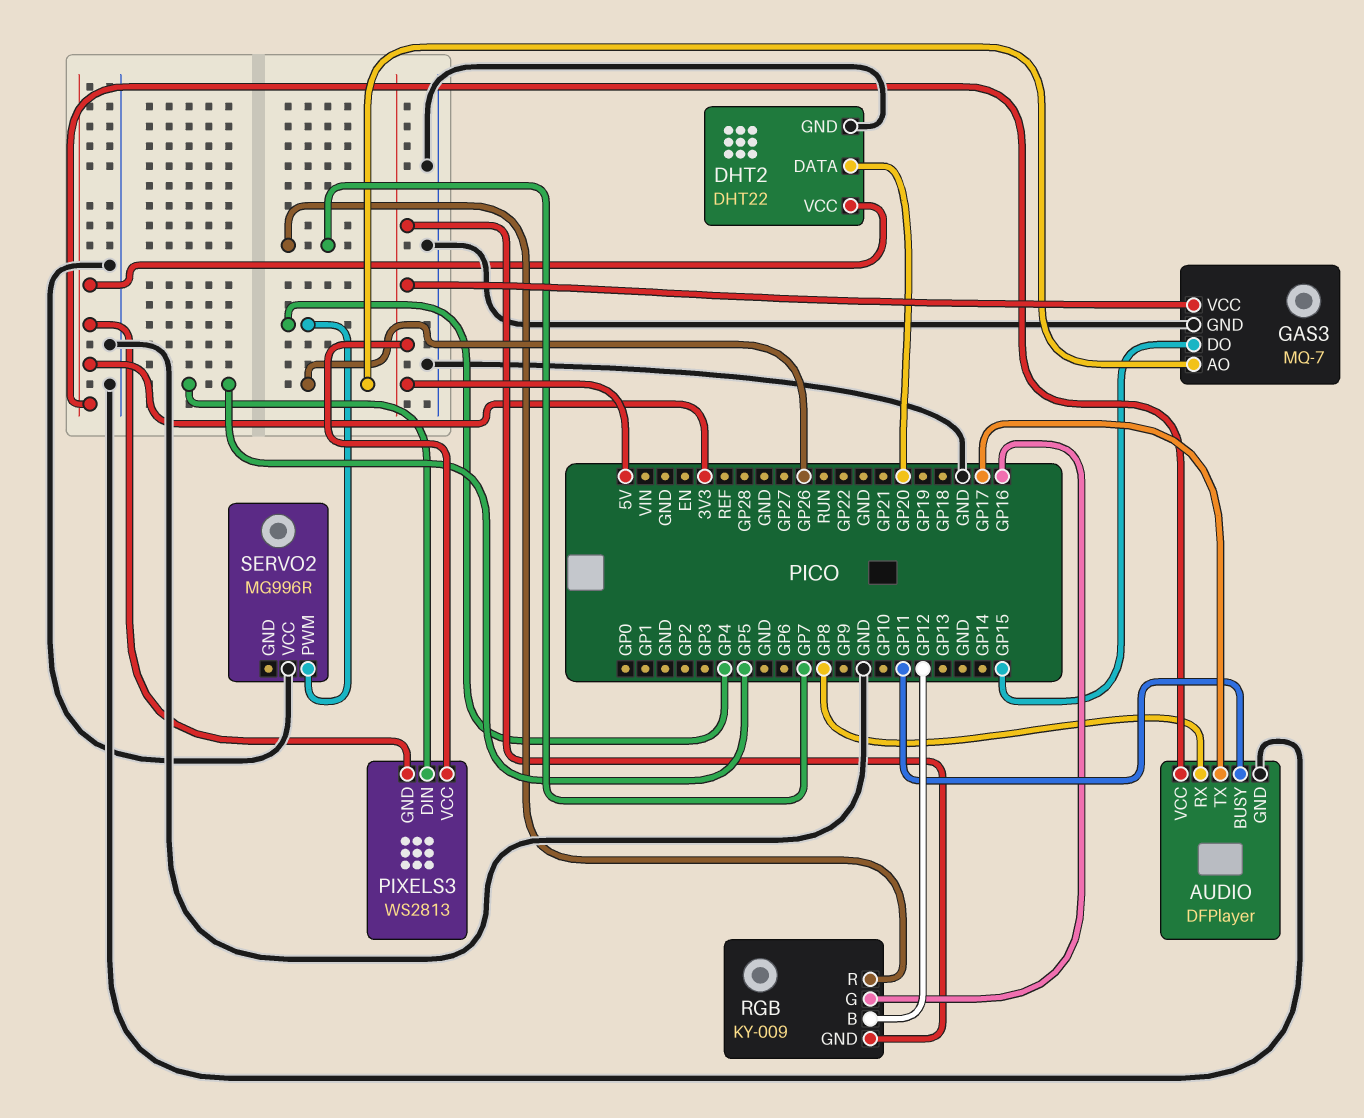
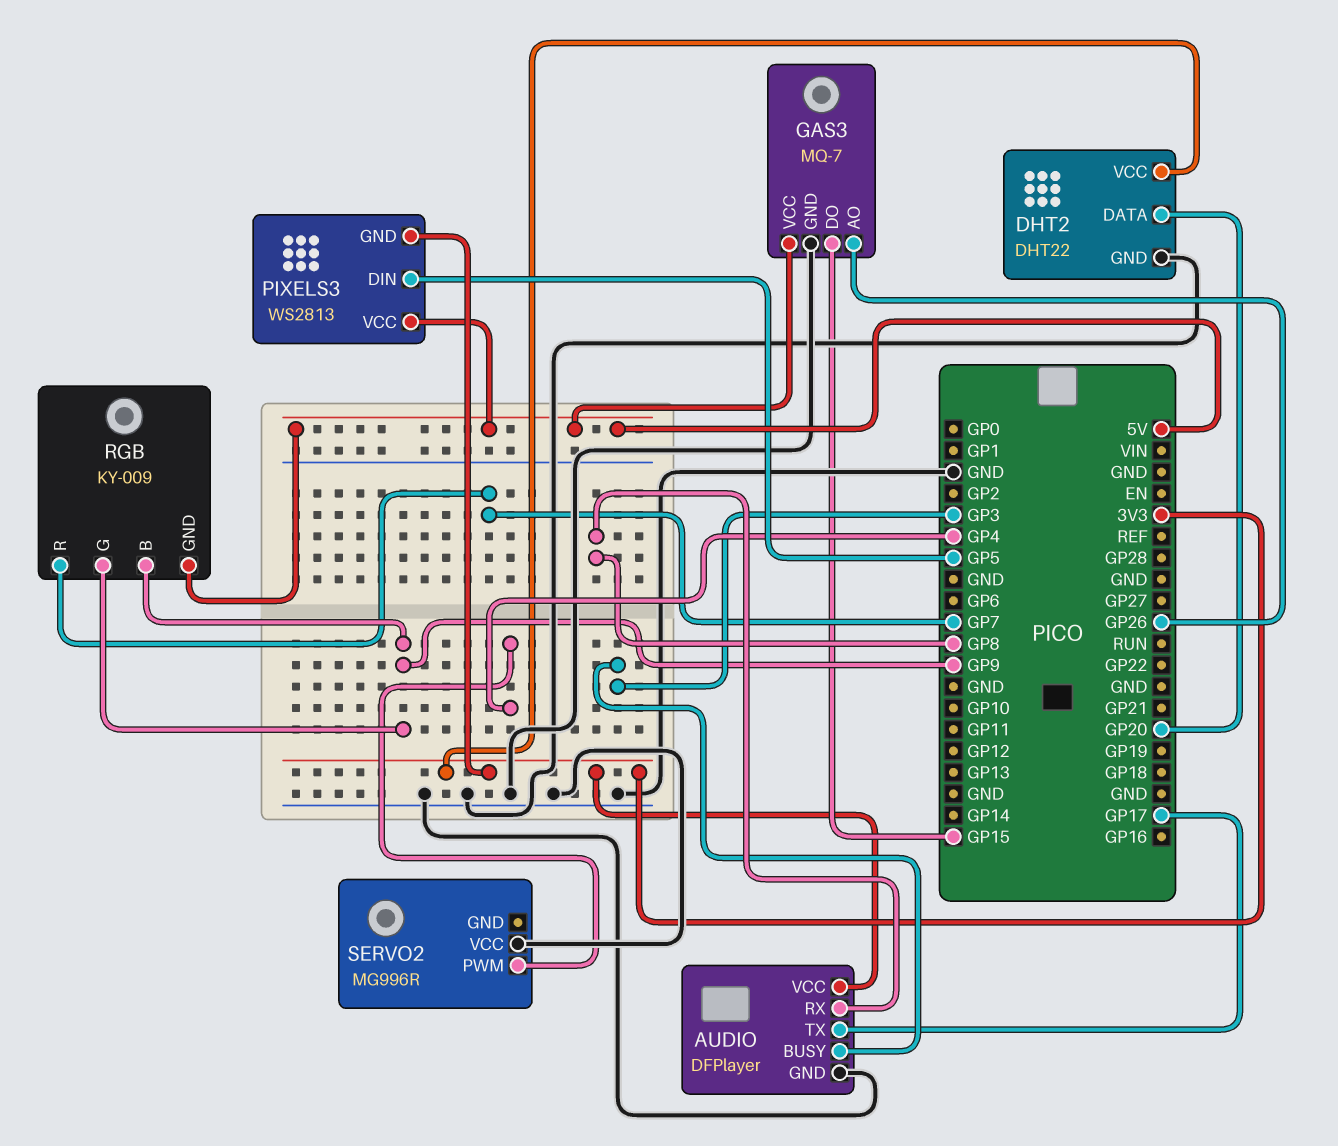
AUDIO pin BUSY: GP11 -> GP3
RGB pin B: GP12 -> GP9
RGB pin G: GP16 -> GP9

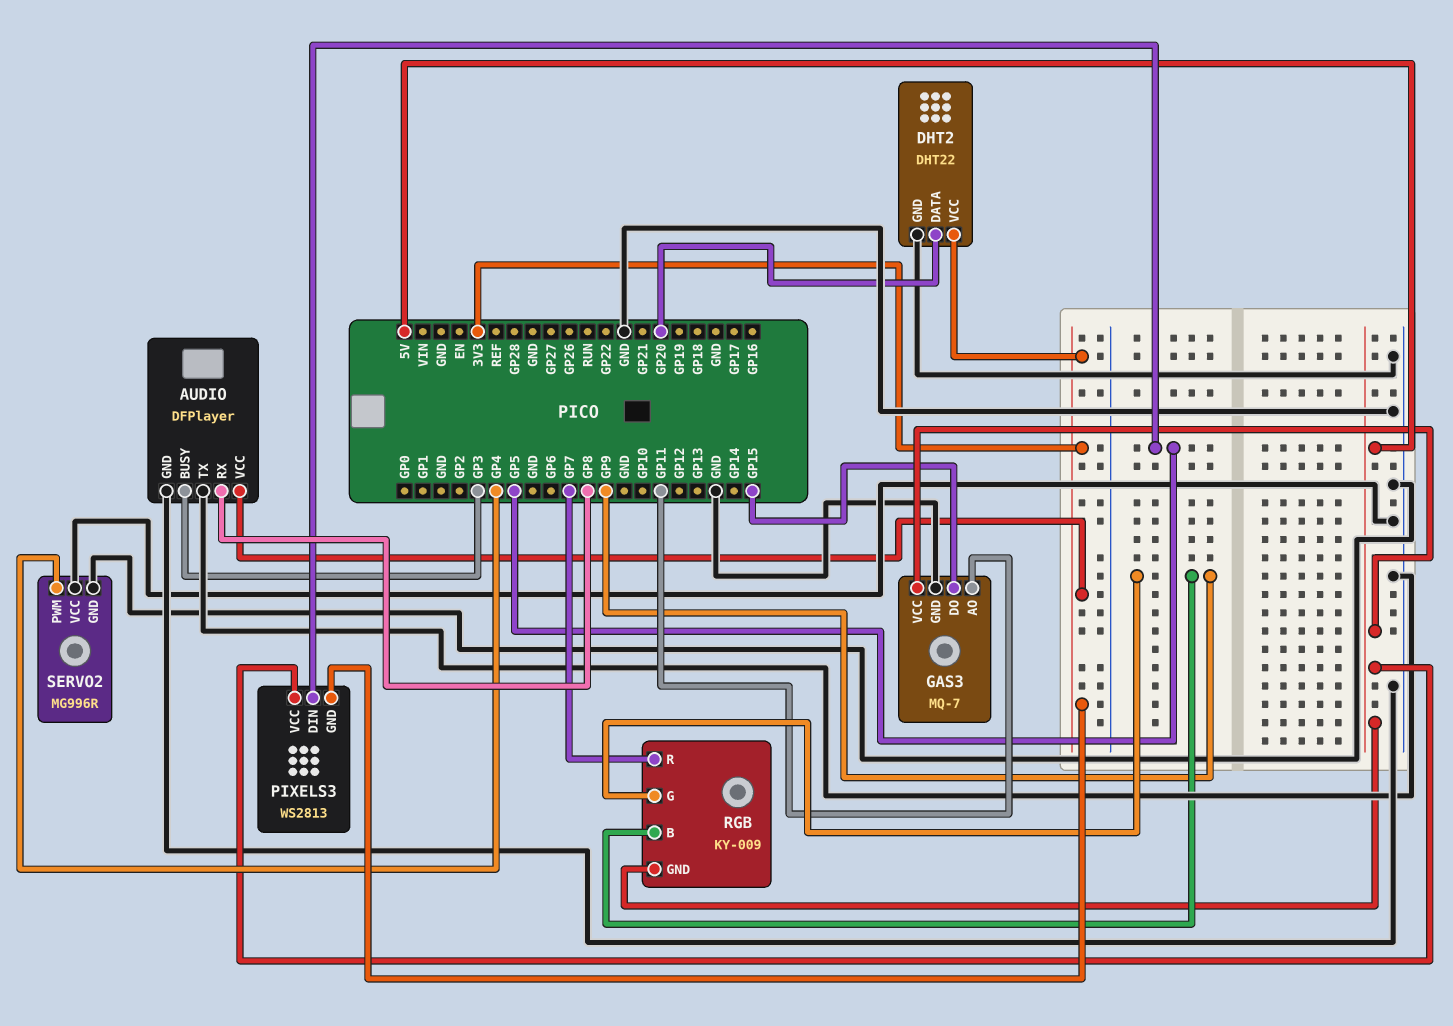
AUDIO pin TX: GP17 -> GND
GAS3 pin AO: GP26 -> GP11
SERVO2 pin GND: none -> GND

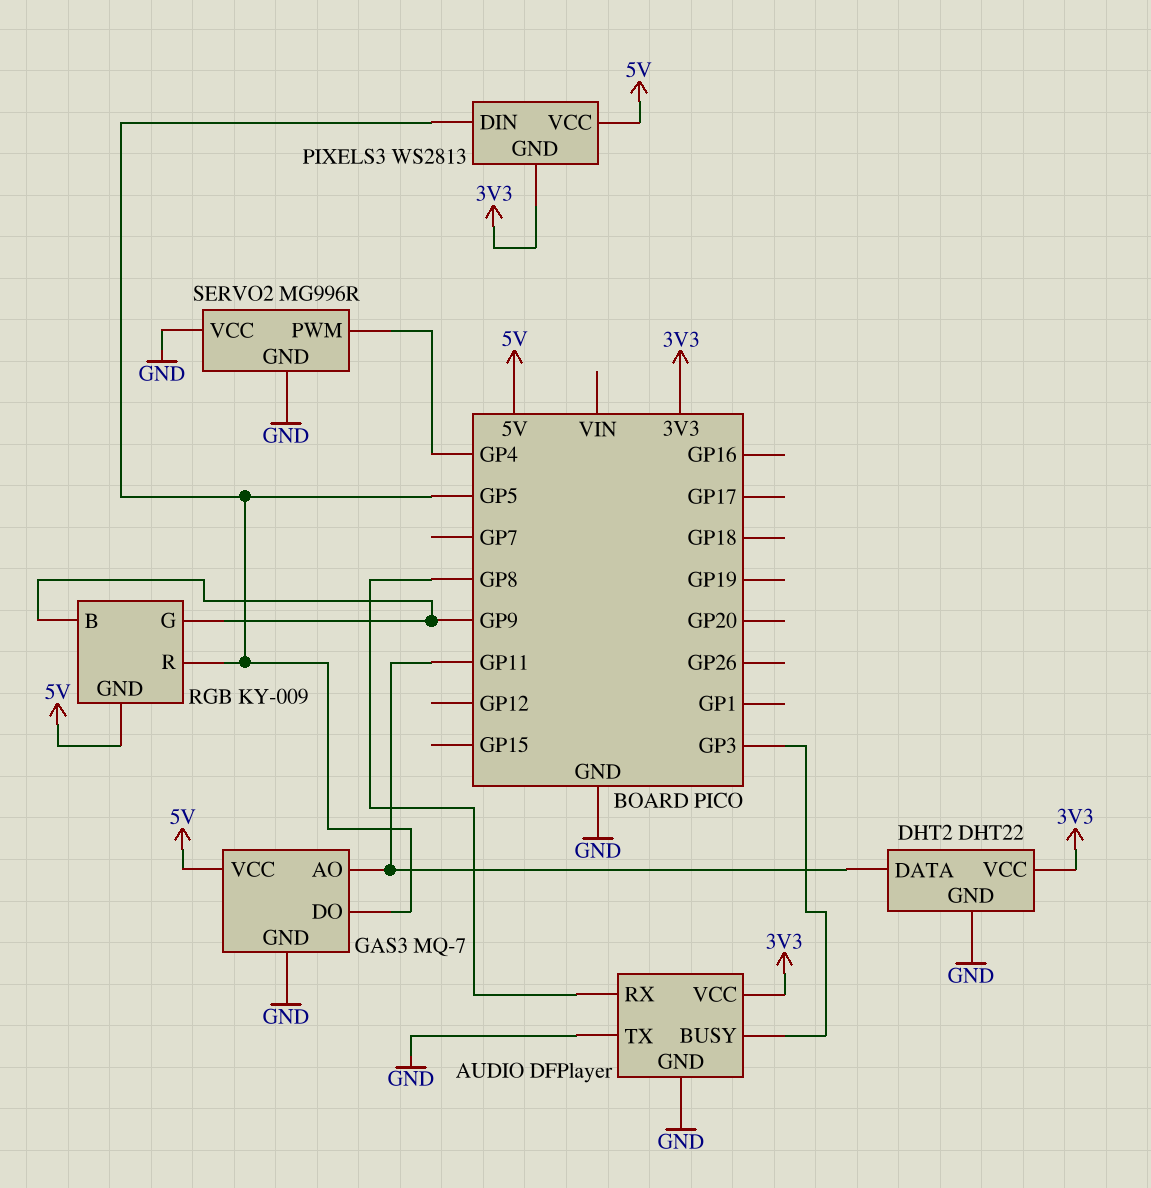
DHT2 pin DATA: GP20 -> GP11
GAS3 pin DO: GP15 -> GP5
RGB pin R: GP7 -> GP5

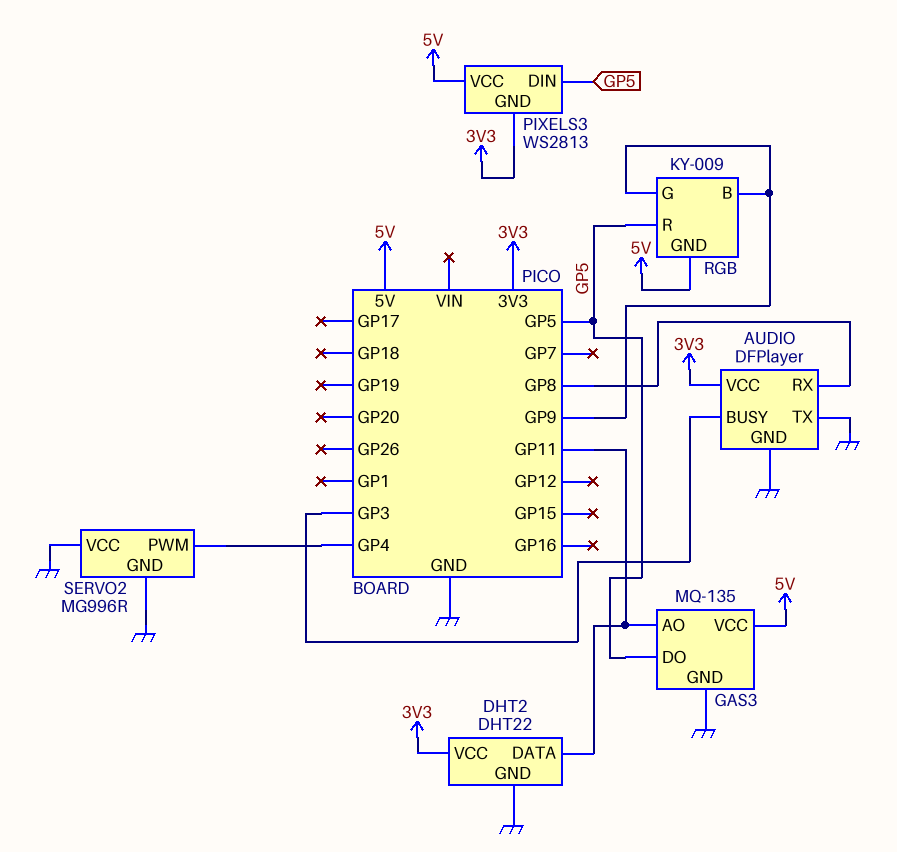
GAS3: MQ-7 -> MQ-135

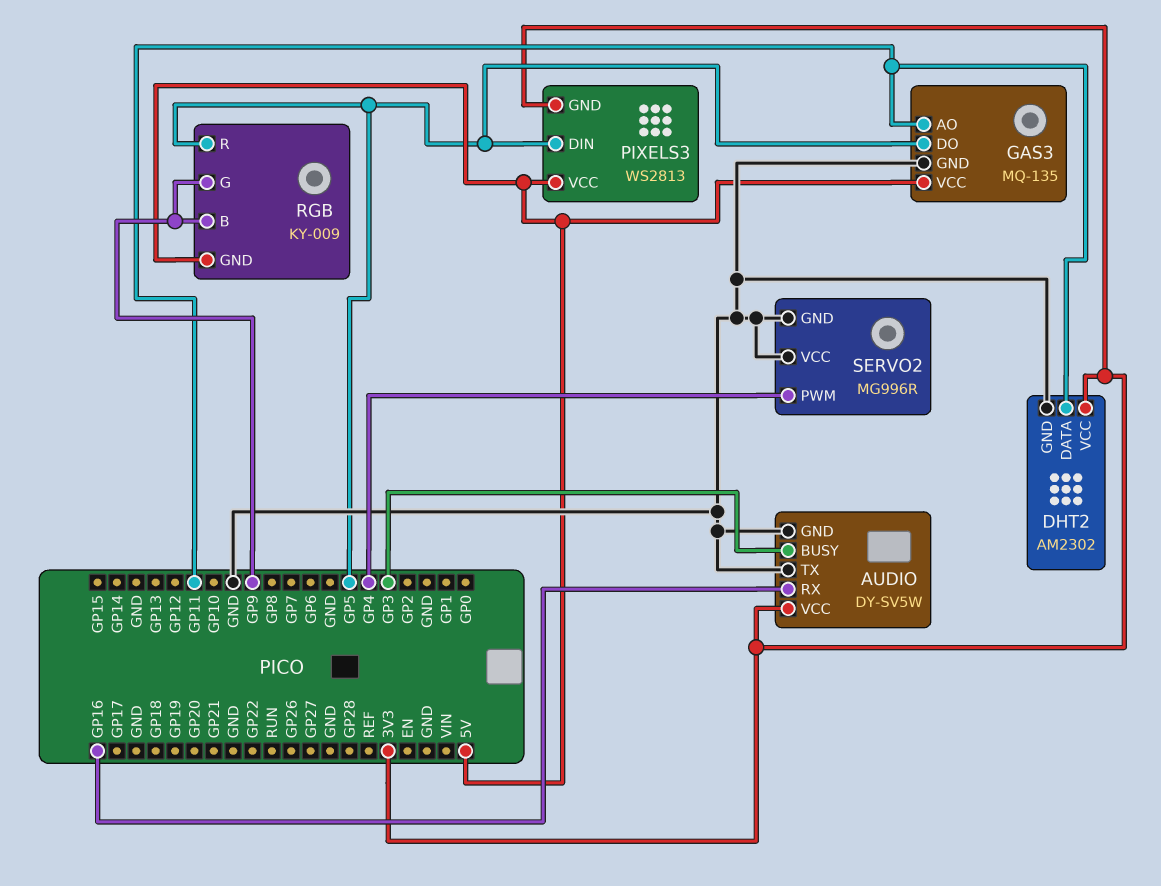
AUDIO: DFPlayer -> DY-SV5W
AUDIO pin RX: GP8 -> GP16
DHT2: DHT22 -> AM2302

